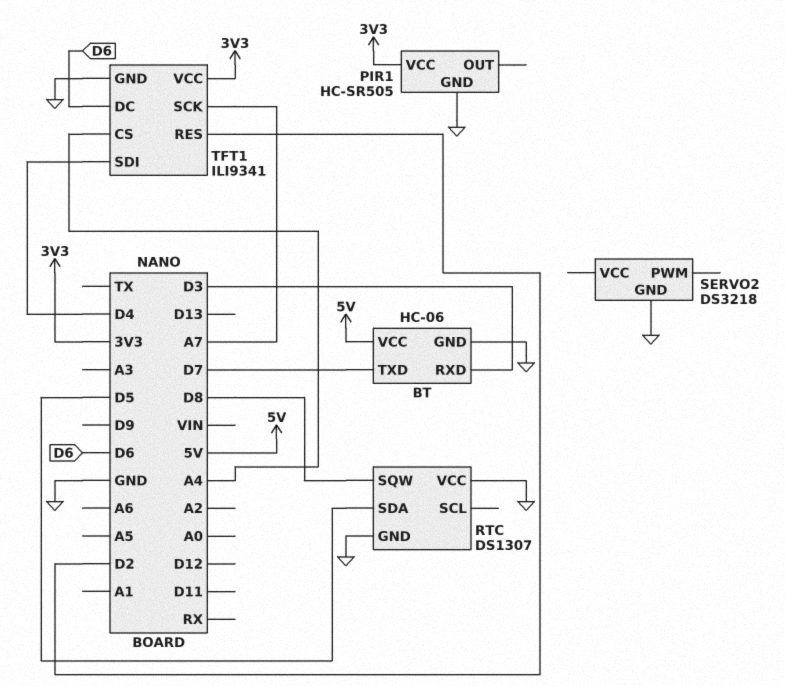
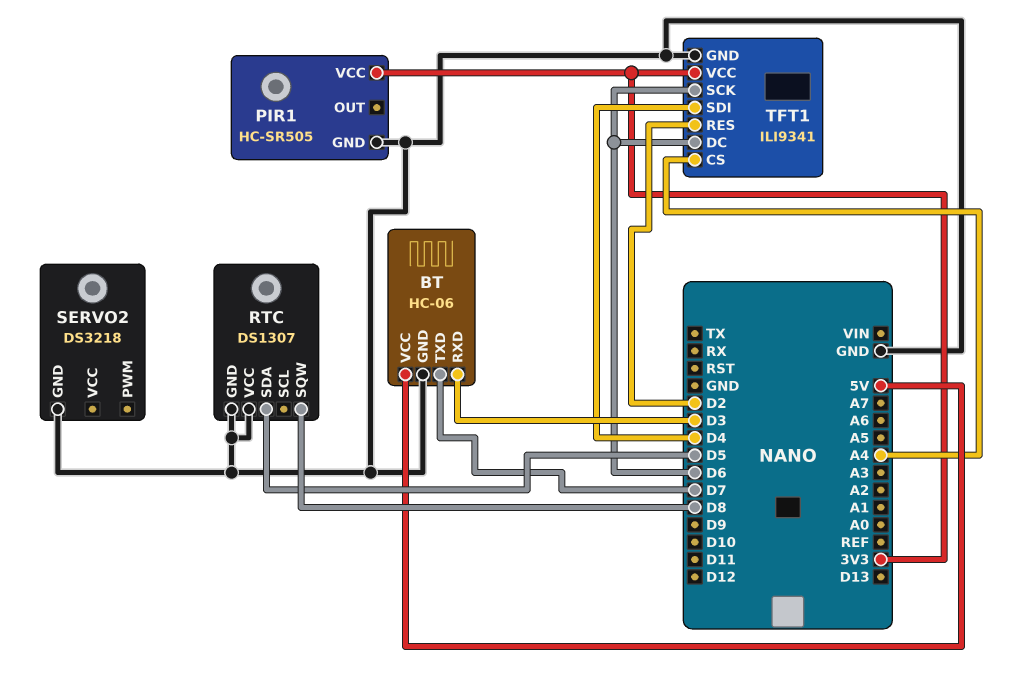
TFT1 pin SCK: A7 -> D6

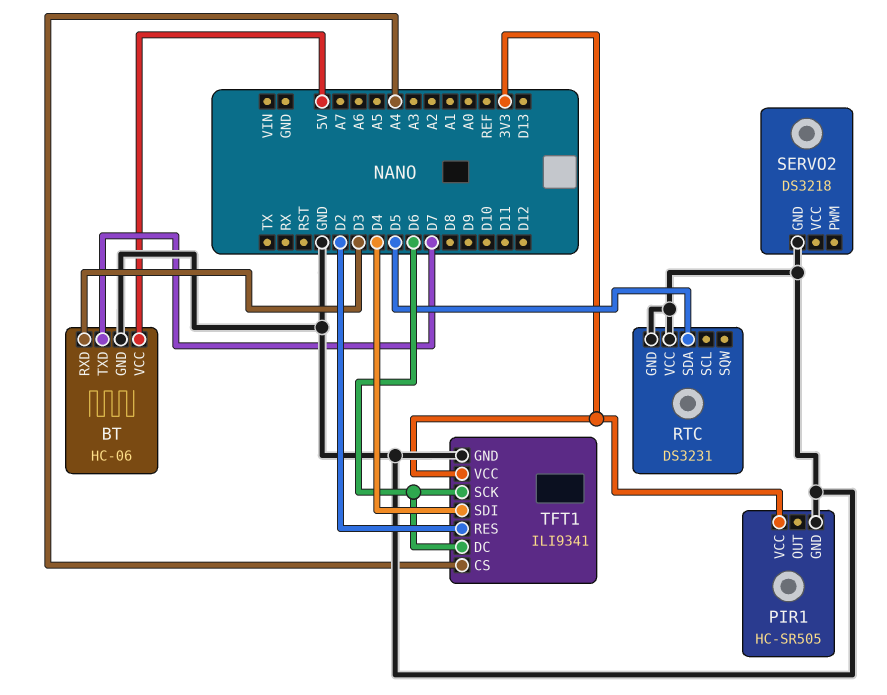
RTC: DS1307 -> DS3231
RTC pin SQW: D8 -> none

